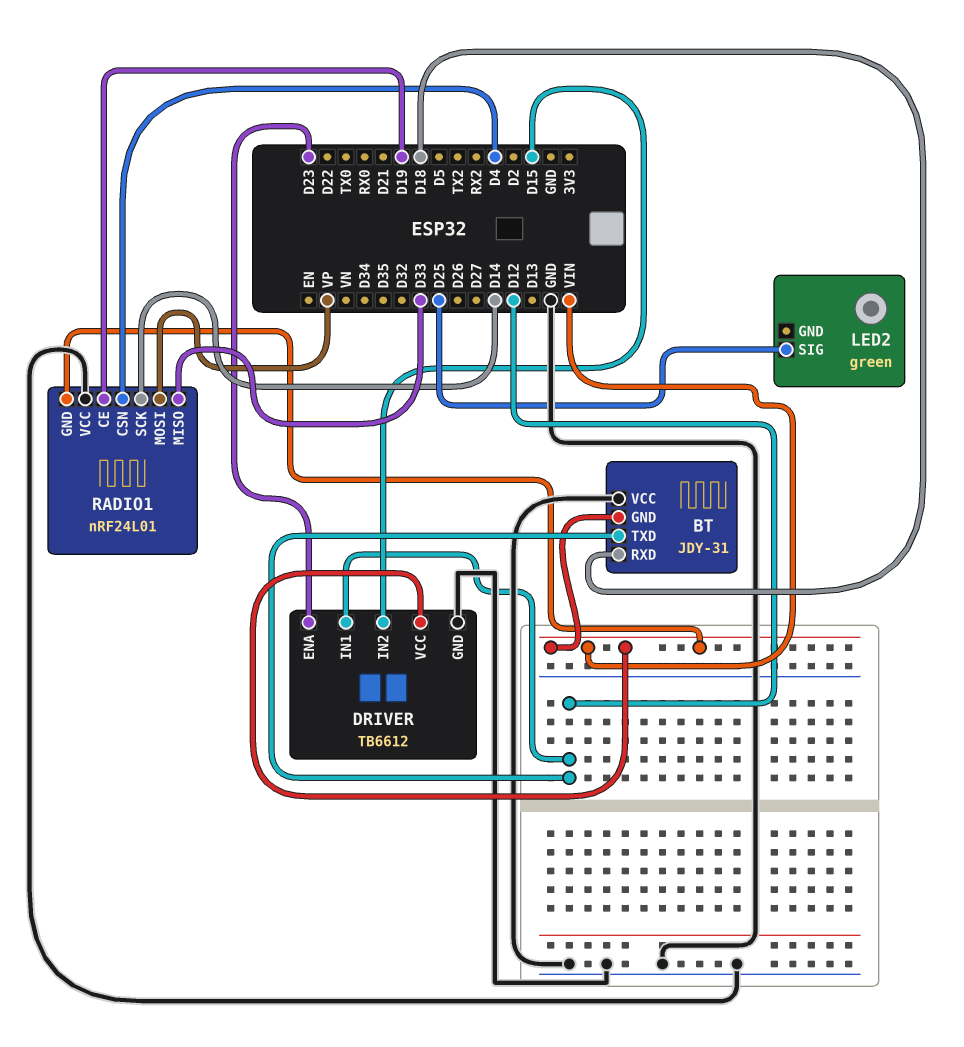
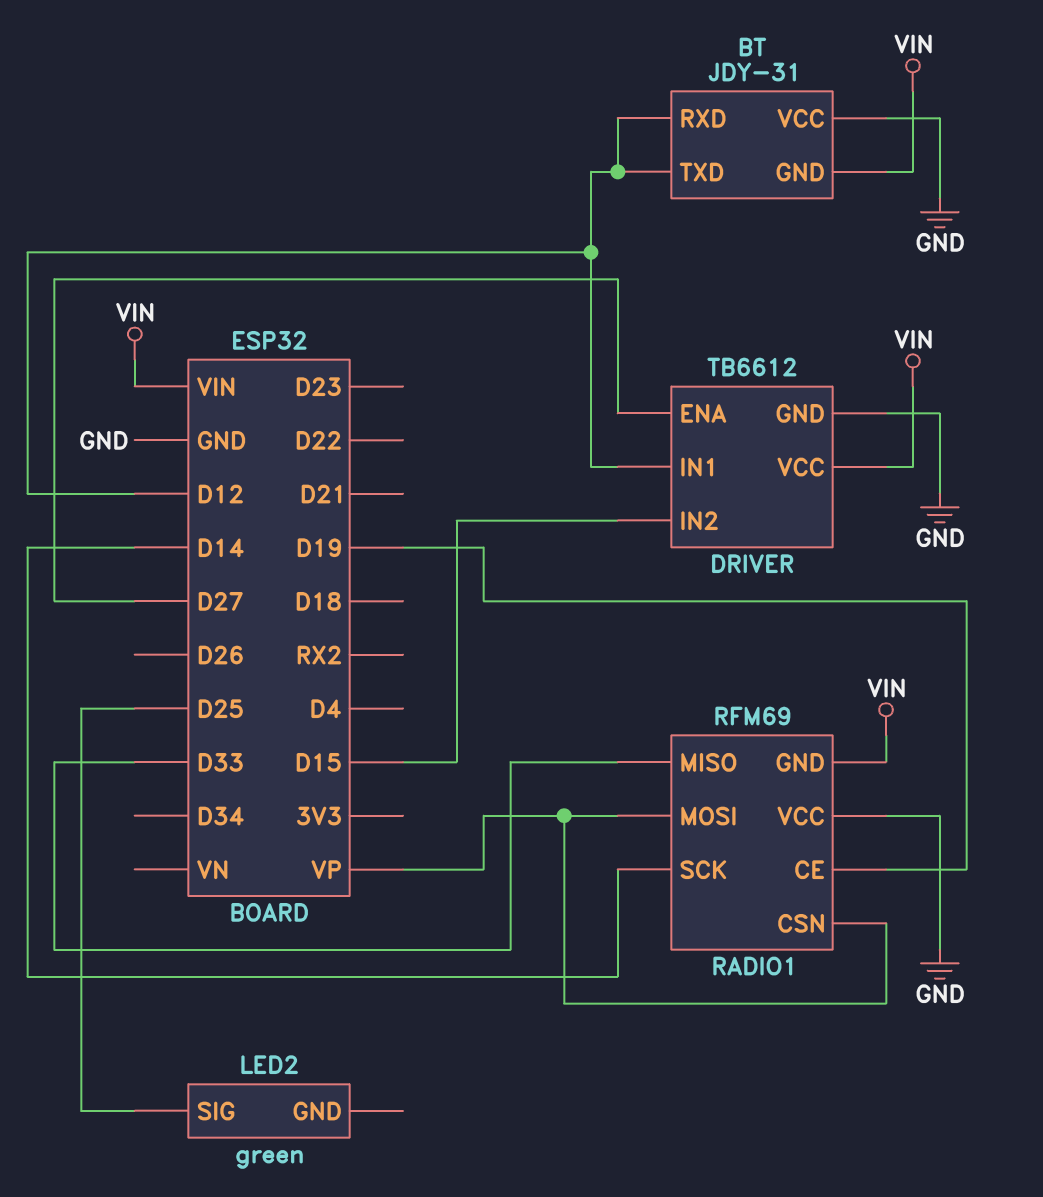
BT pin RXD: D18 -> D12
DRIVER pin ENA: D23 -> D27
RADIO1: nRF24L01 -> RFM69
RADIO1 pin CSN: D4 -> VP

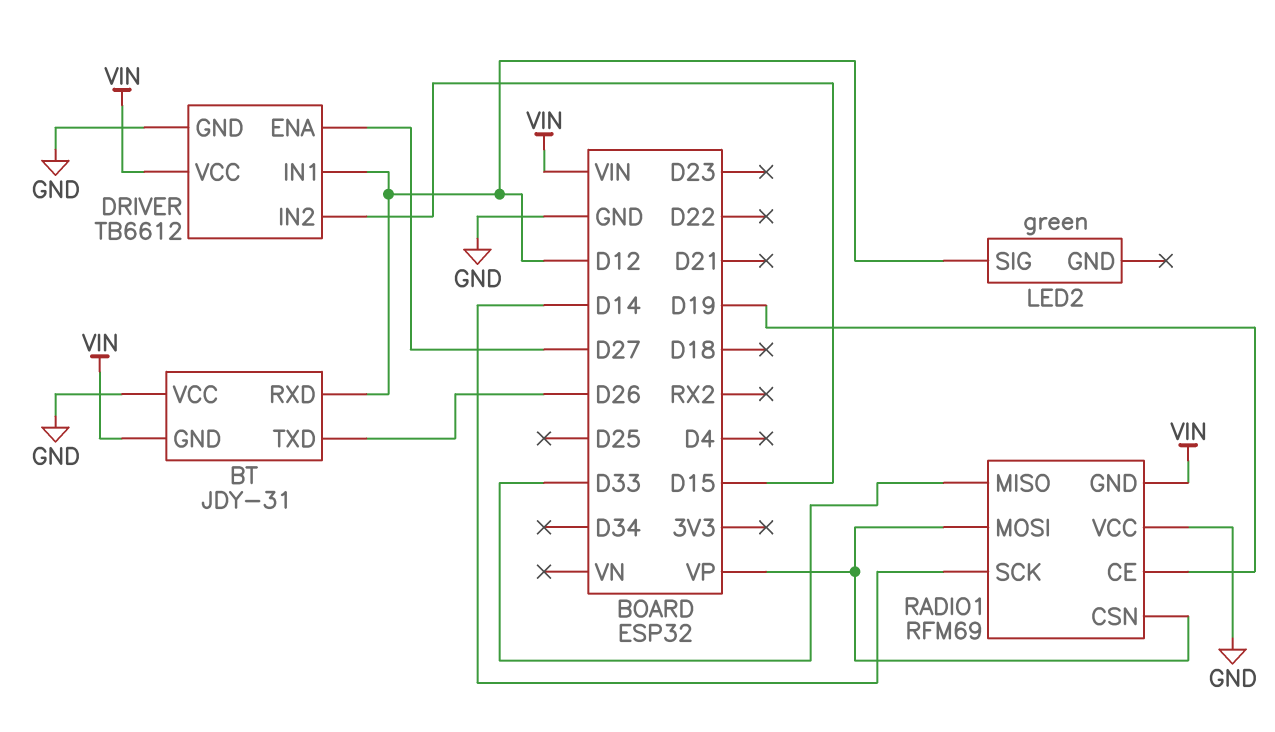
BT pin TXD: D12 -> D26
LED2 pin SIG: D25 -> D12

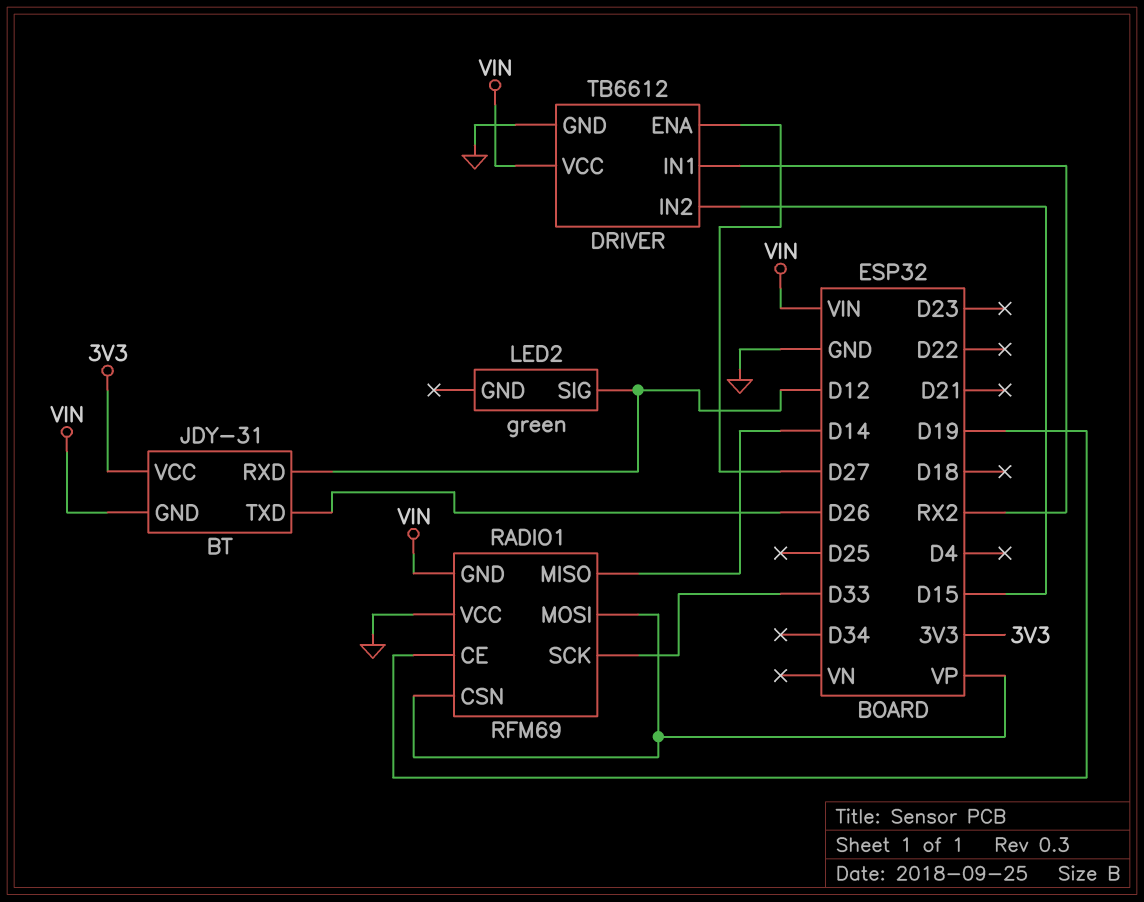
BT pin VCC: GND -> 3V3
DRIVER pin IN1: D12 -> RX2
RADIO1 pin MISO: D33 -> D14
RADIO1 pin SCK: D14 -> D33

